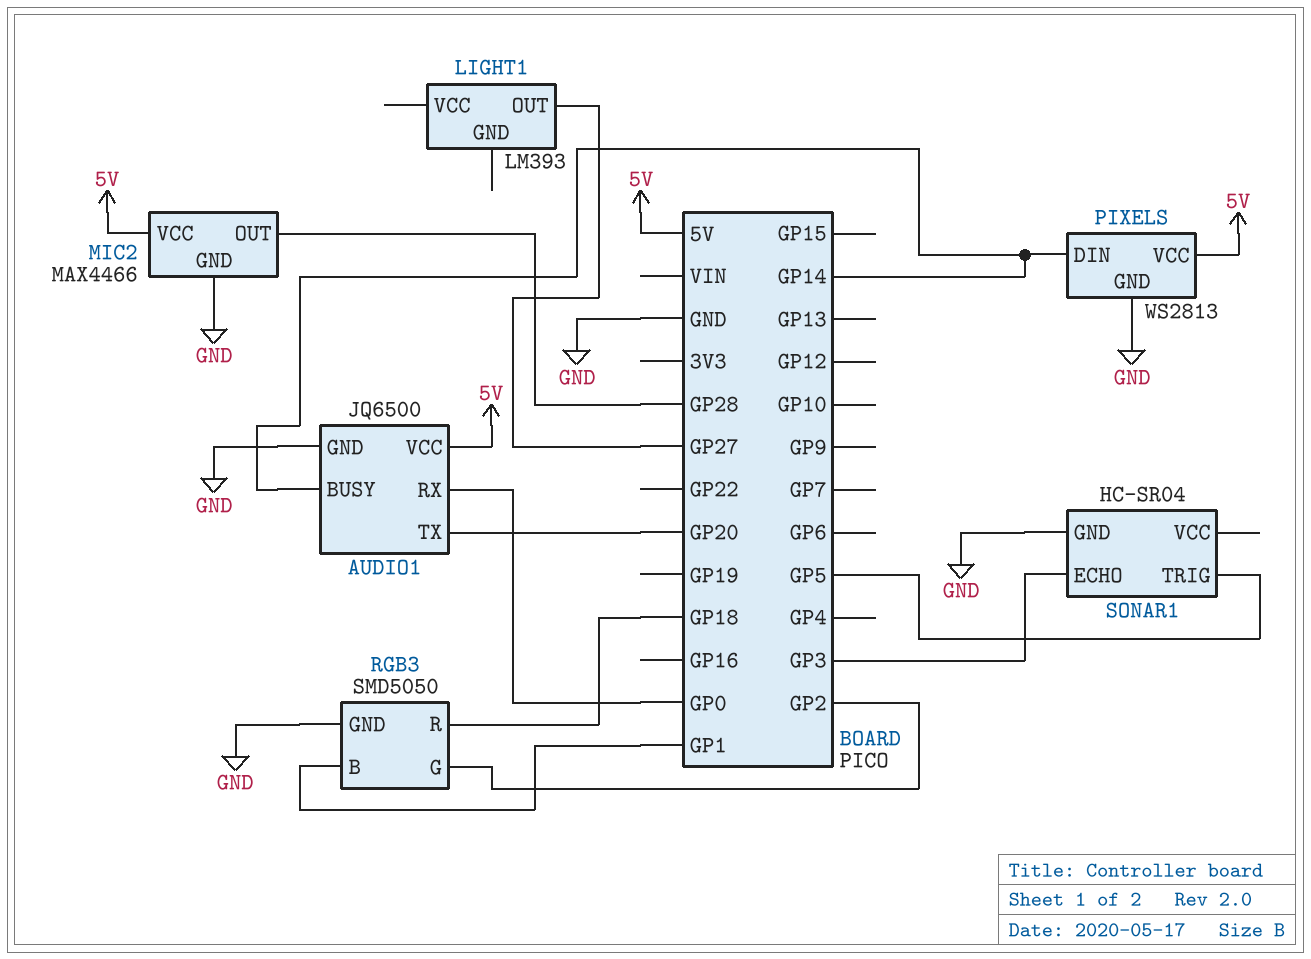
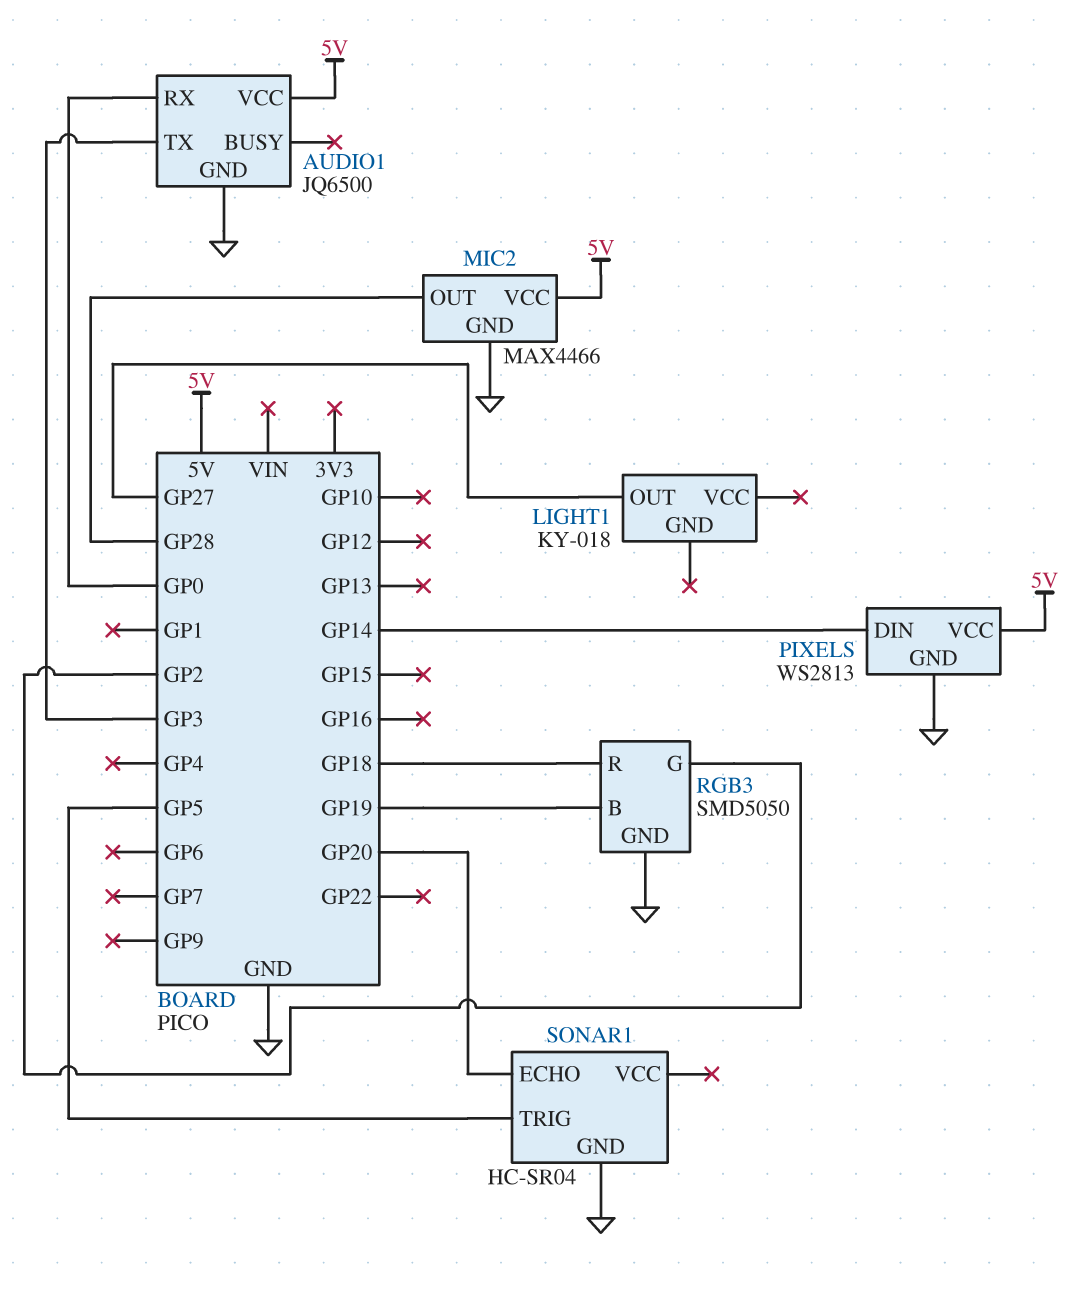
AUDIO1 pin BUSY: GP14 -> none
AUDIO1 pin TX: GP20 -> GP3
LIGHT1: LM393 -> KY-018
RGB3 pin B: GP1 -> GP19
SONAR1 pin ECHO: GP3 -> GP20

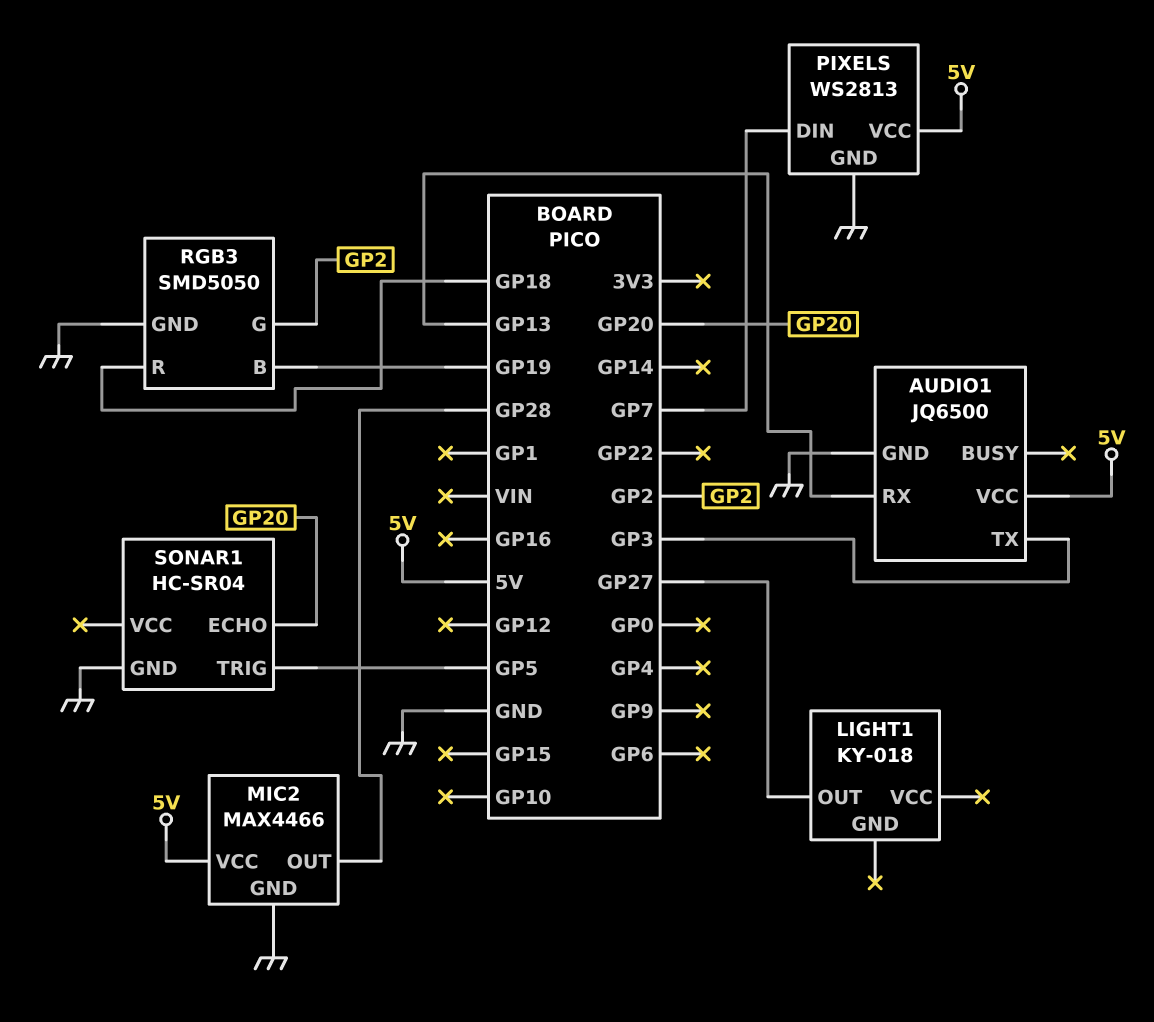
AUDIO1 pin RX: GP0 -> GP13
PIXELS pin DIN: GP14 -> GP7

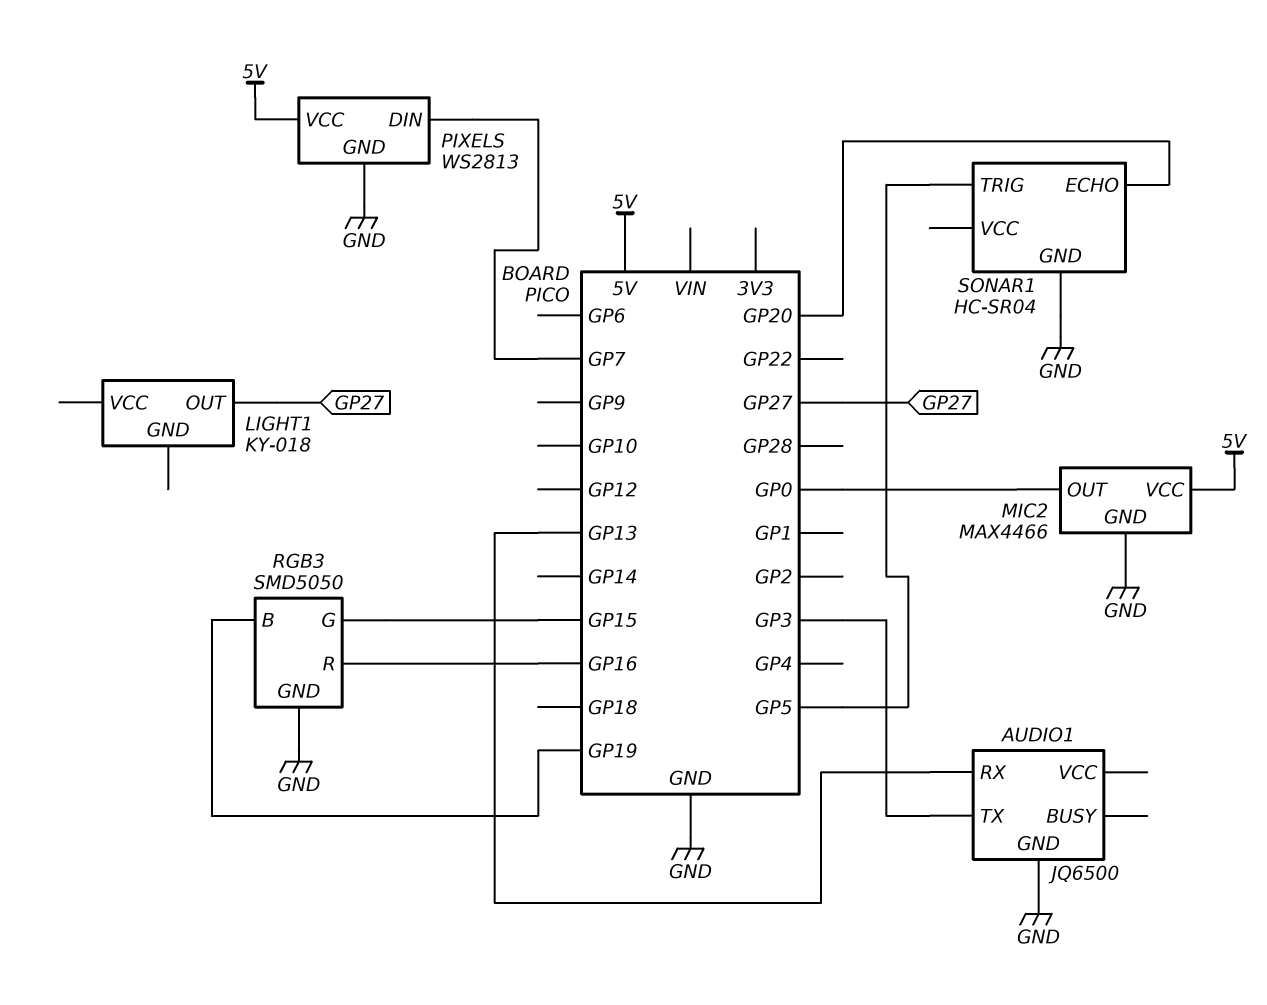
AUDIO1 pin VCC: 5V -> none
MIC2 pin OUT: GP28 -> GP0
RGB3 pin G: GP2 -> GP15
RGB3 pin R: GP18 -> GP16

